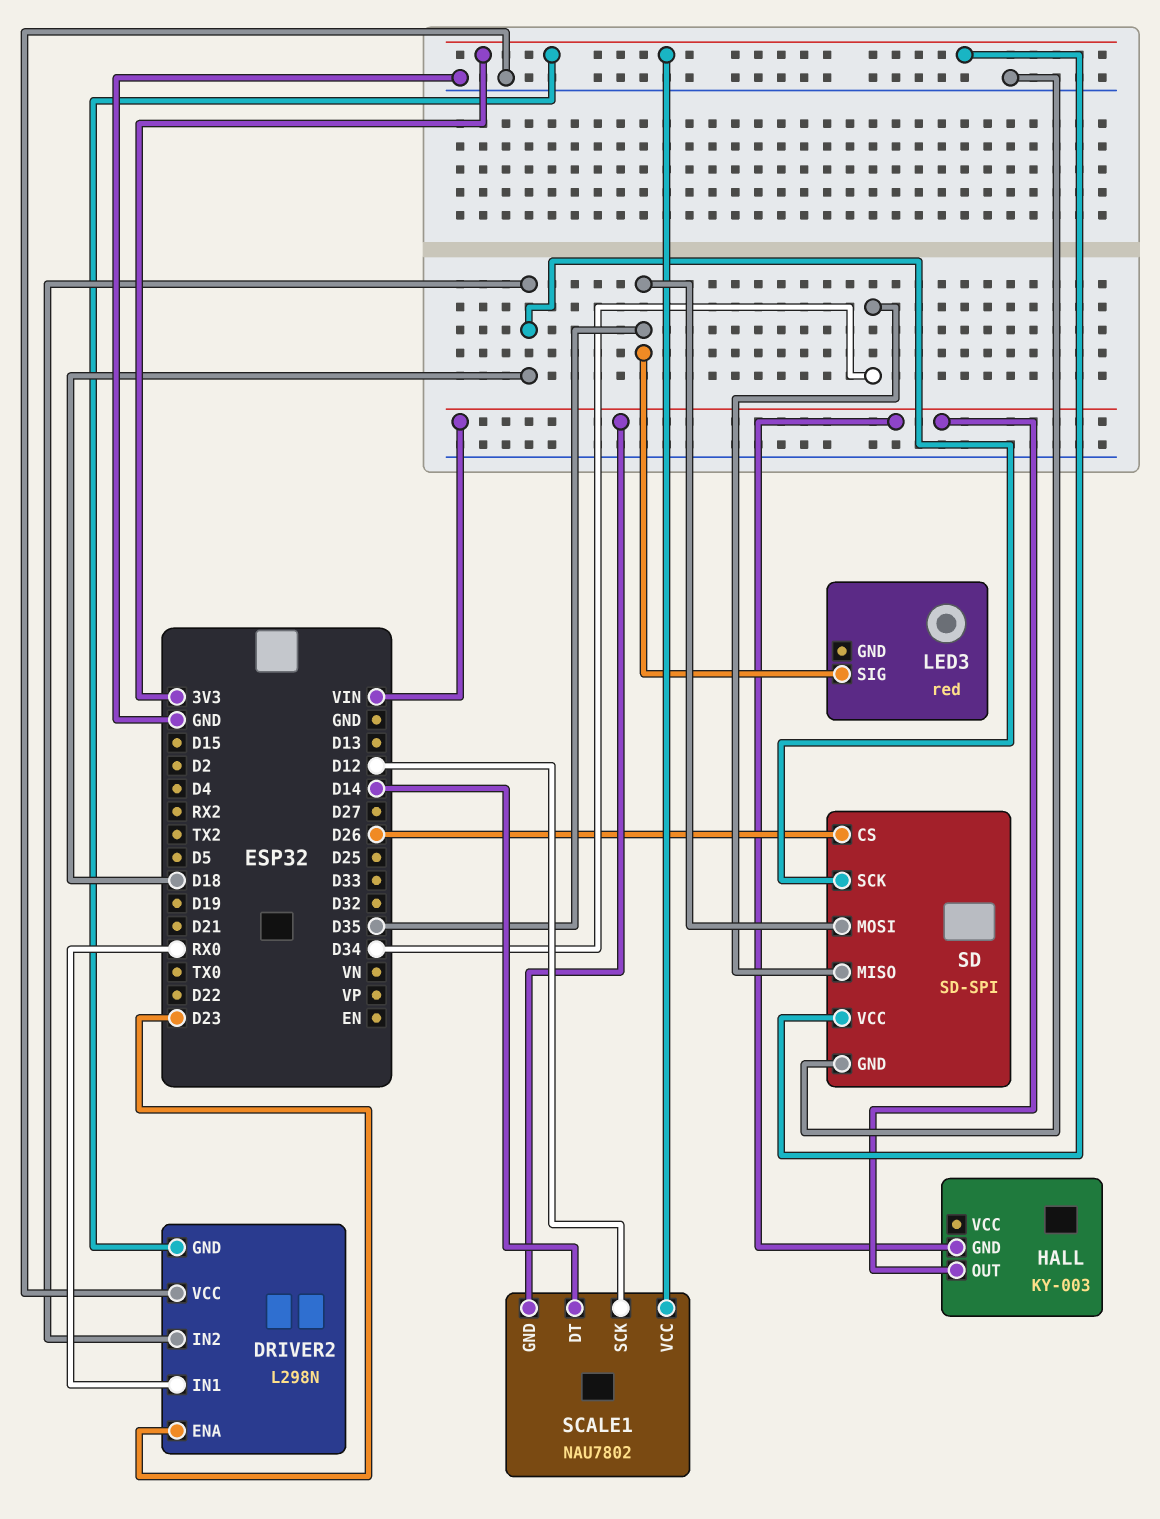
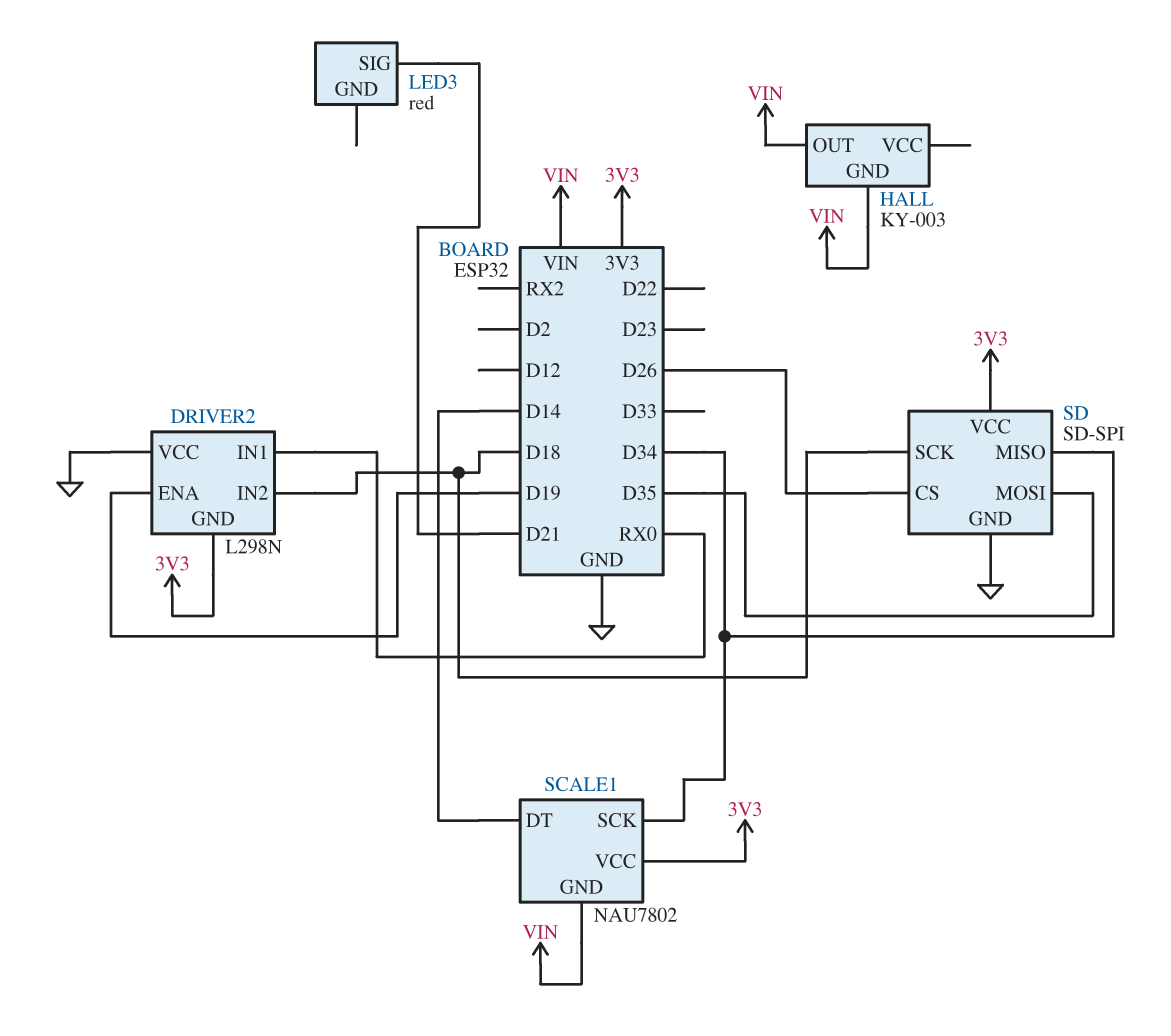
DRIVER2 pin ENA: D23 -> D19
LED3 pin SIG: D35 -> D21
SCALE1 pin SCK: D12 -> D34

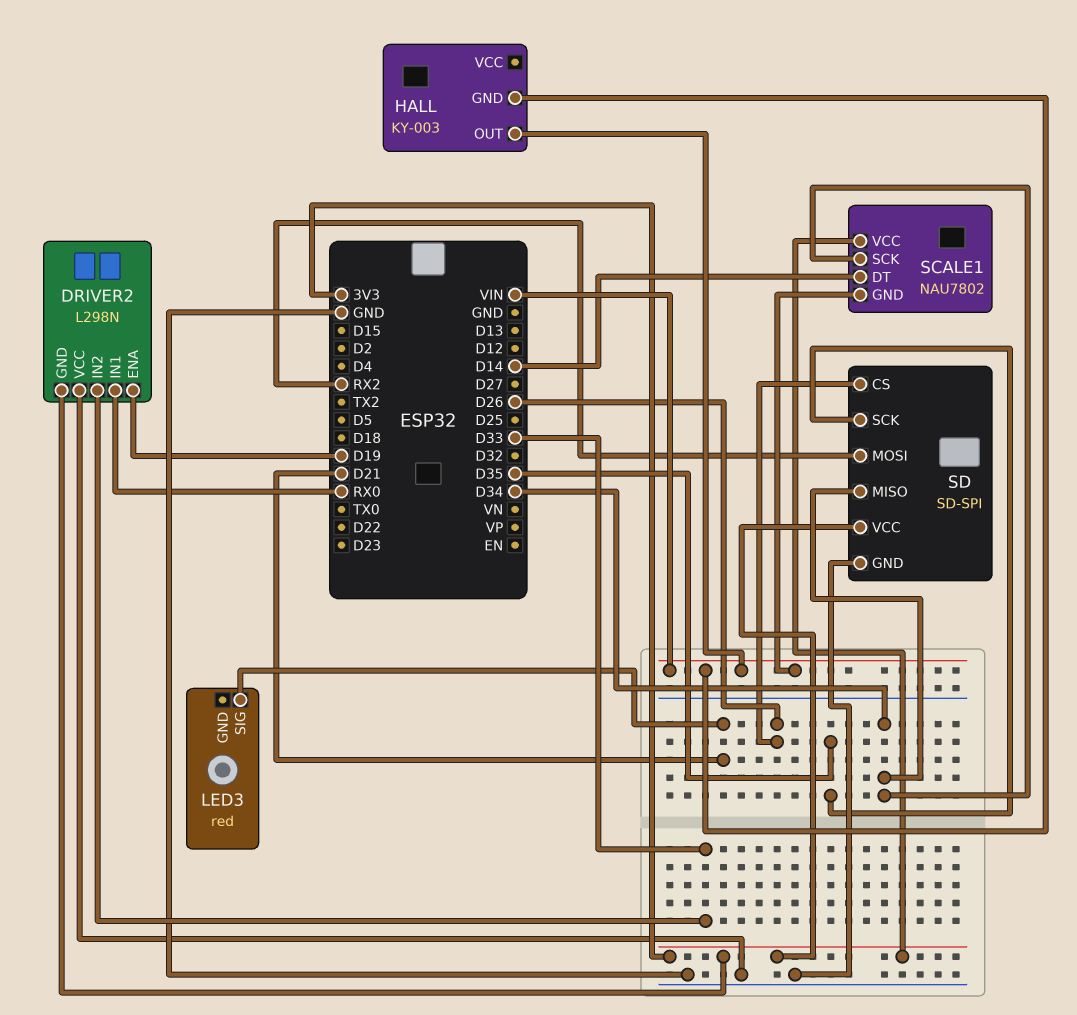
DRIVER2 pin IN2: D18 -> D33
SD pin MOSI: D35 -> RX2
SD pin SCK: D18 -> D35

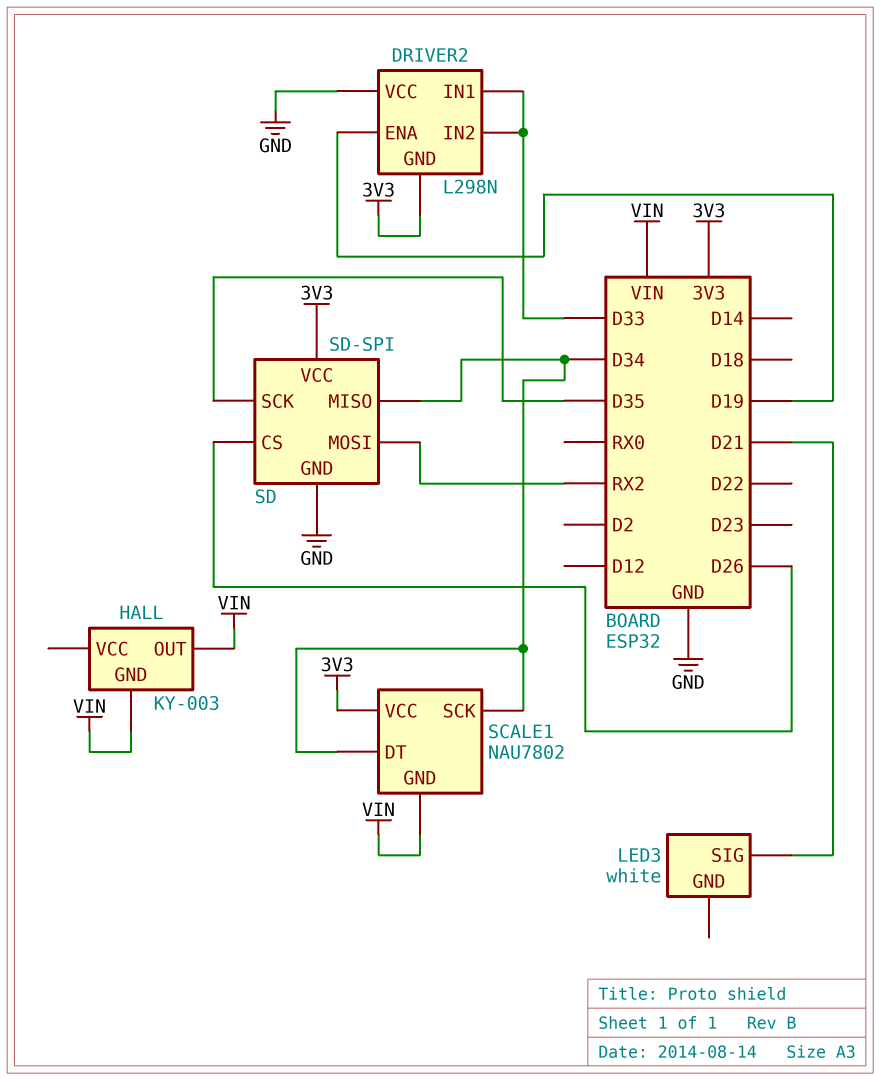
DRIVER2 pin IN1: RX0 -> D33
LED3: red -> white
SCALE1 pin DT: D14 -> D34

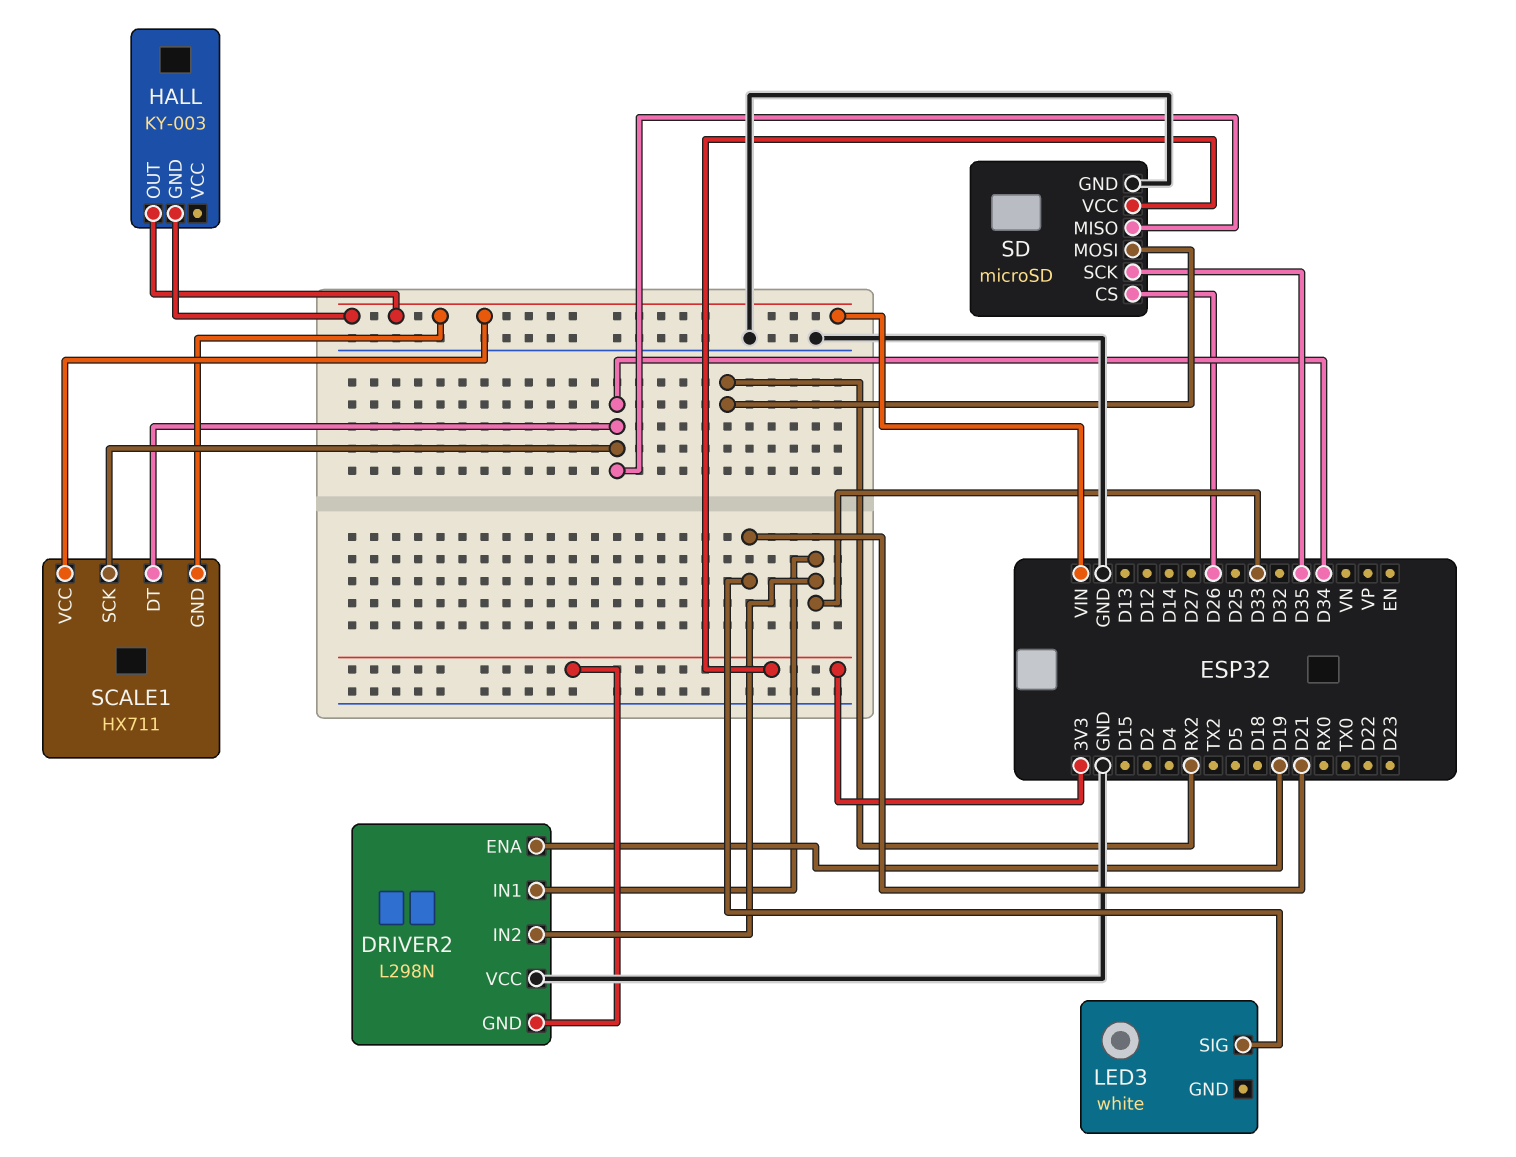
SCALE1: NAU7802 -> HX711
SCALE1 pin VCC: 3V3 -> VIN
SD: SD-SPI -> microSD

